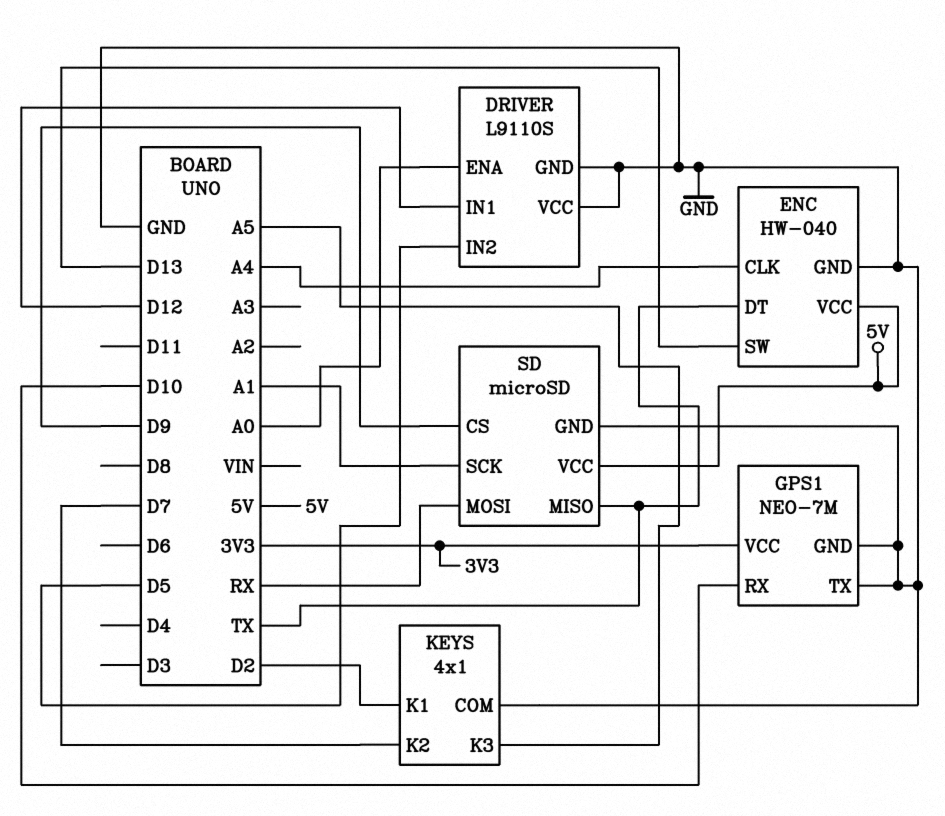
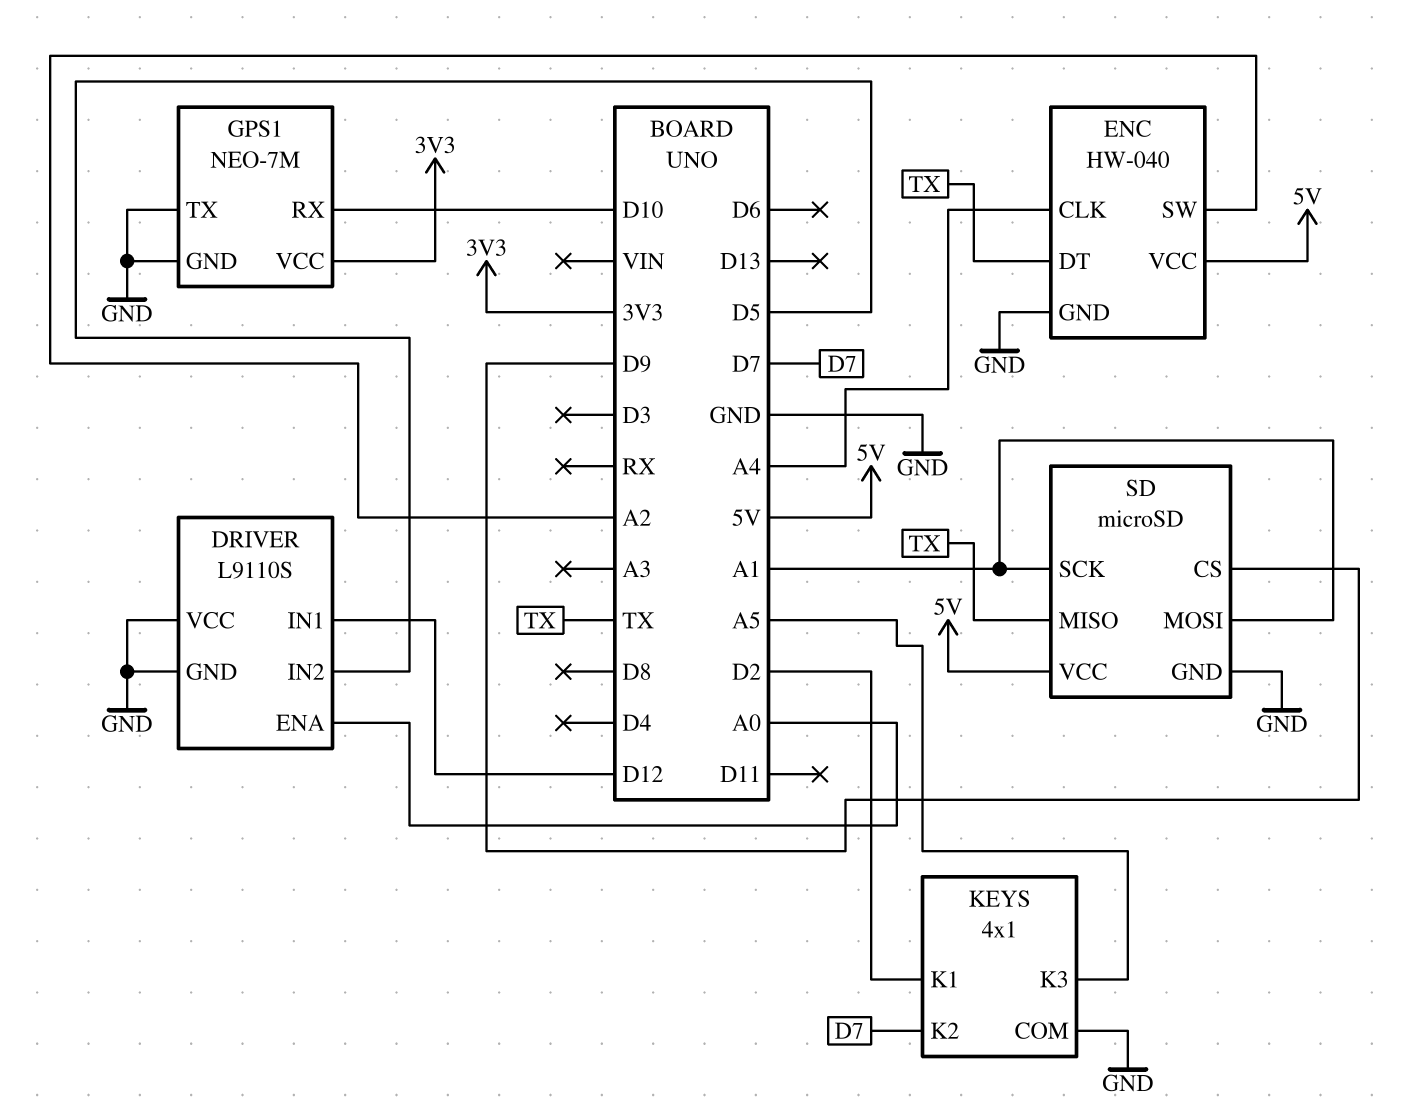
ENC pin SW: D13 -> A2
SD pin MOSI: RX -> A1

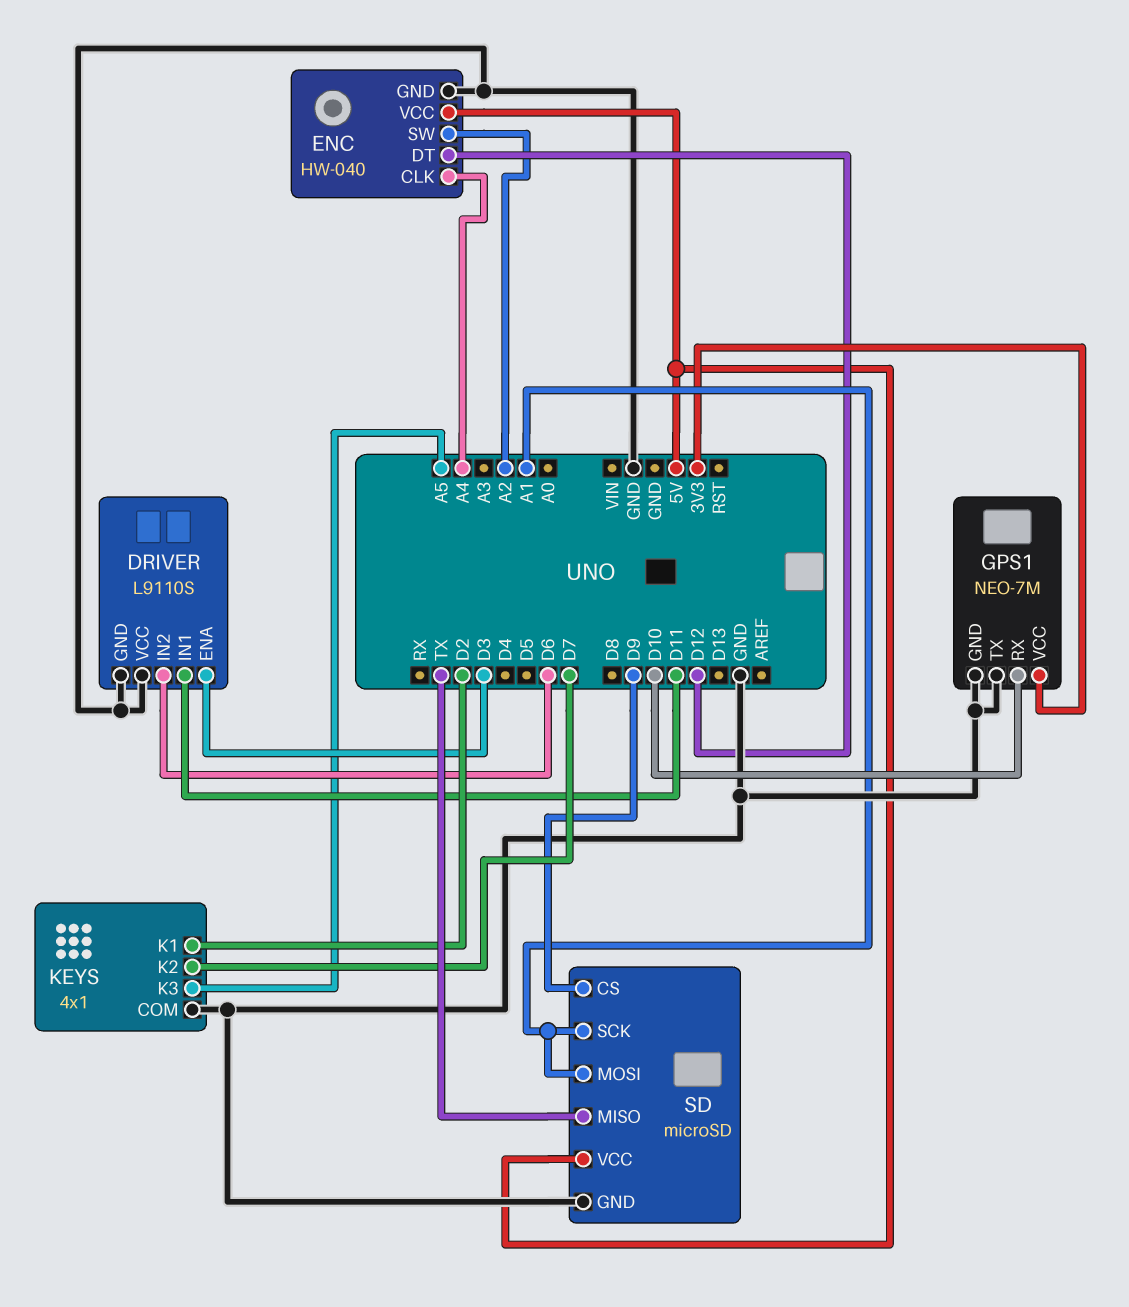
DRIVER pin ENA: A0 -> D3
DRIVER pin IN1: D12 -> D11
DRIVER pin IN2: D5 -> D6
ENC pin DT: TX -> D12

